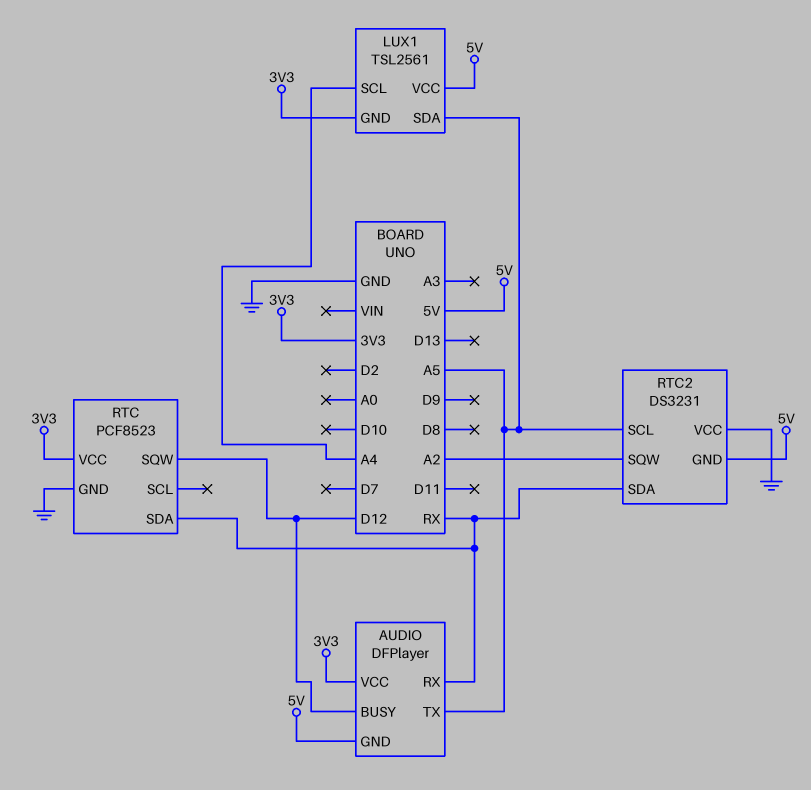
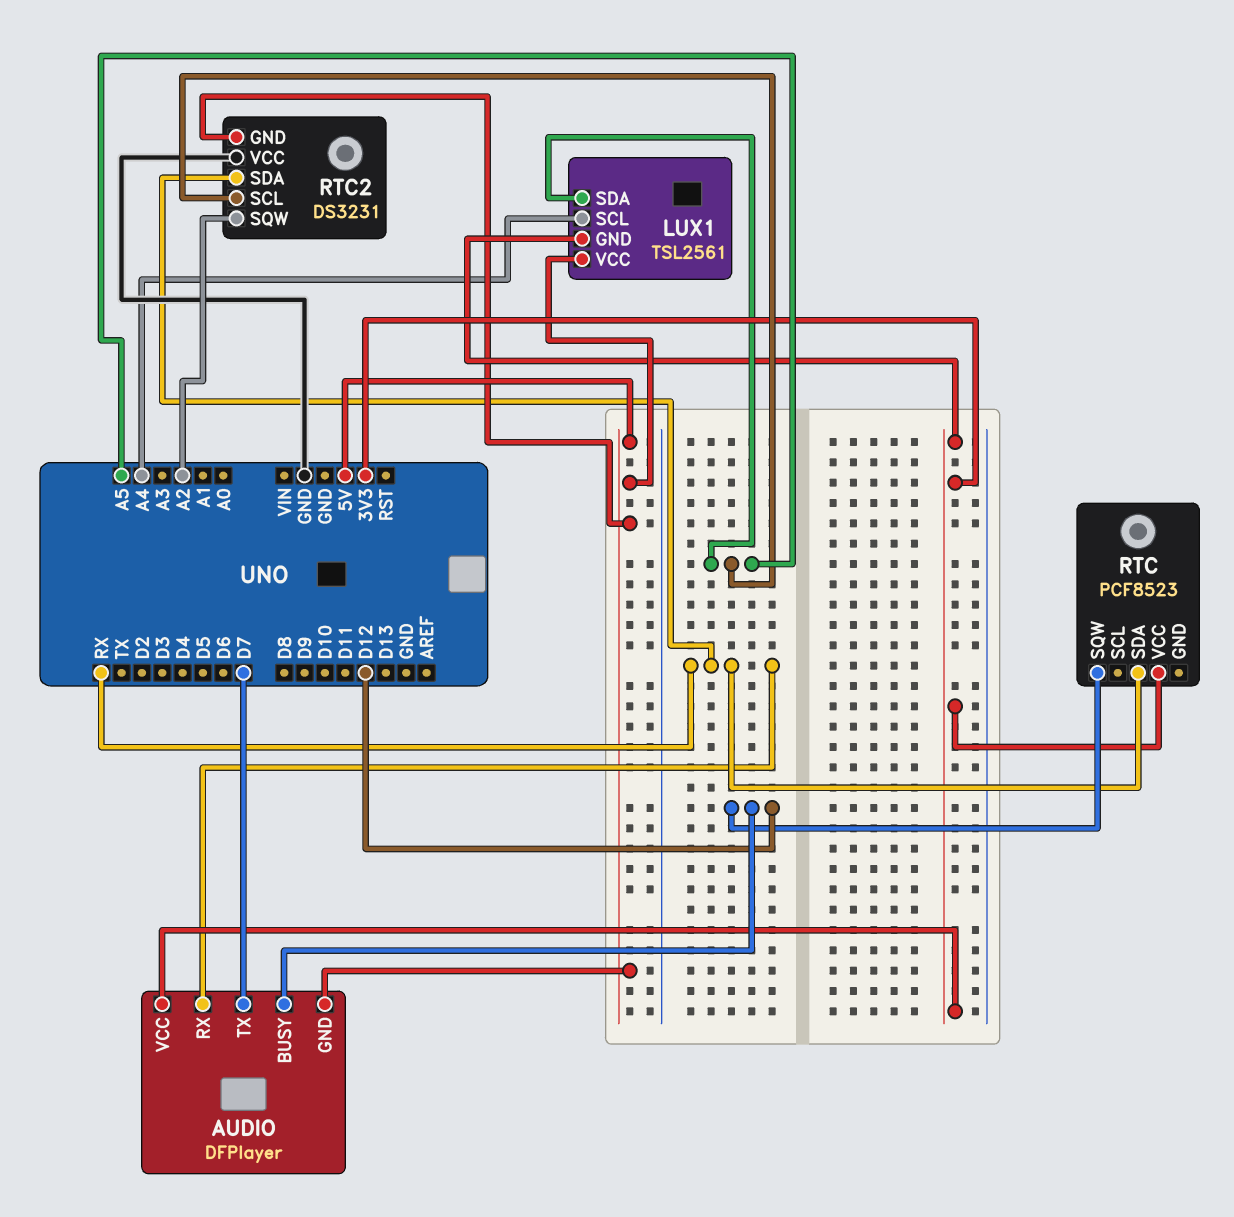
AUDIO pin TX: A5 -> D7
RTC pin GND: GND -> none

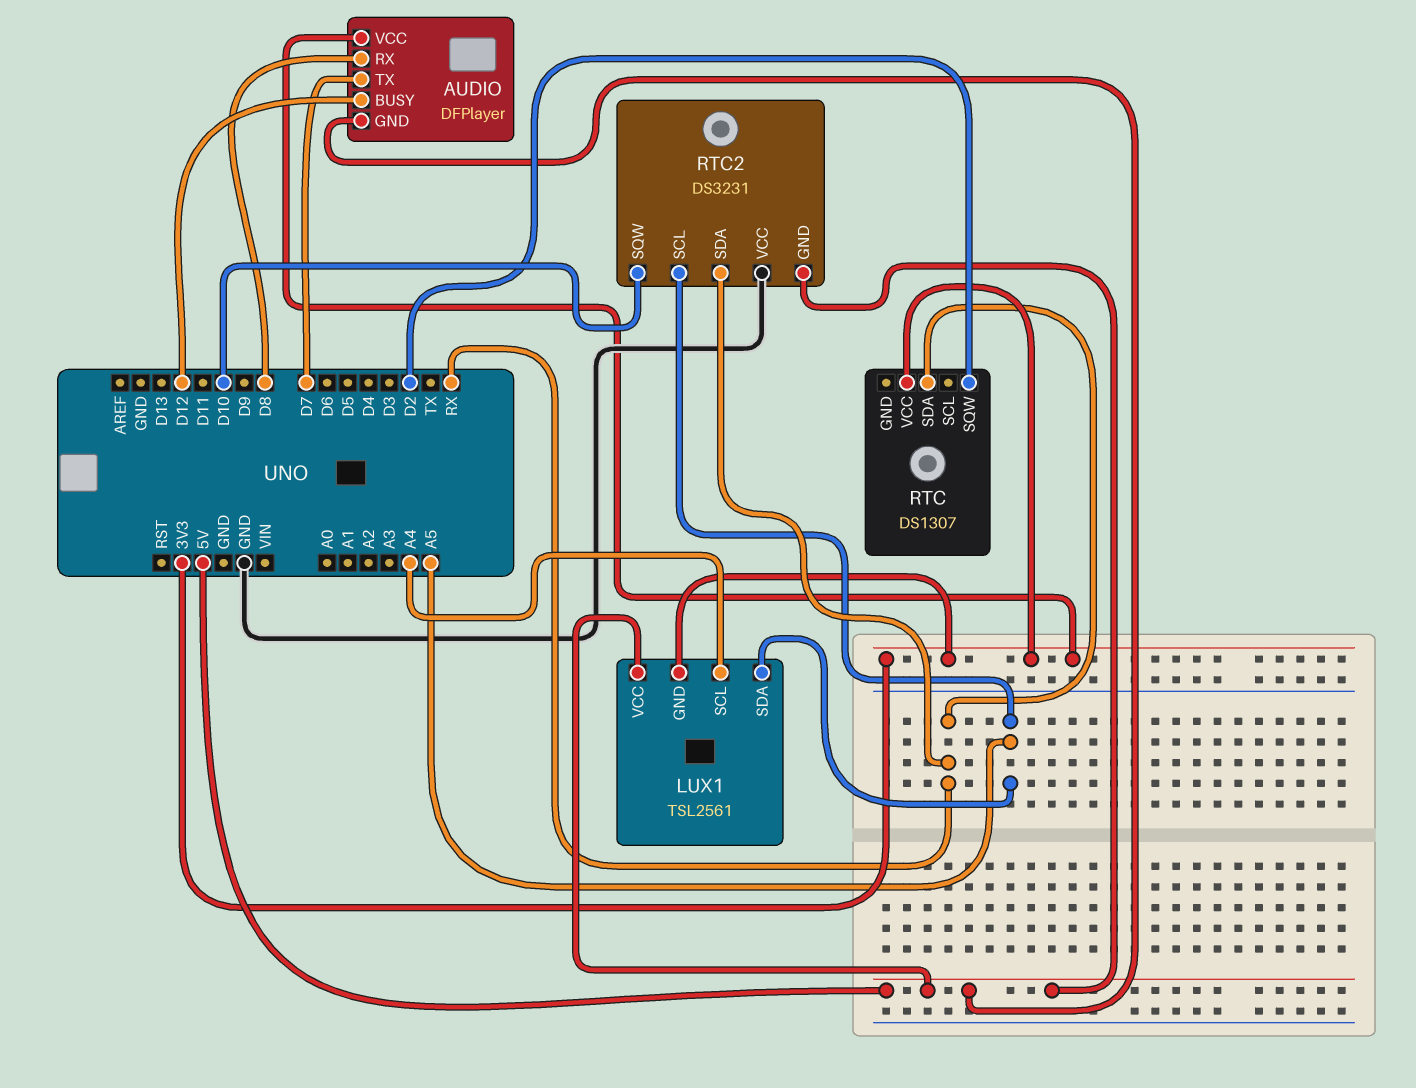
AUDIO pin RX: RX -> D8
RTC: PCF8523 -> DS1307
RTC pin SQW: D12 -> D2
RTC2 pin SQW: A2 -> D10

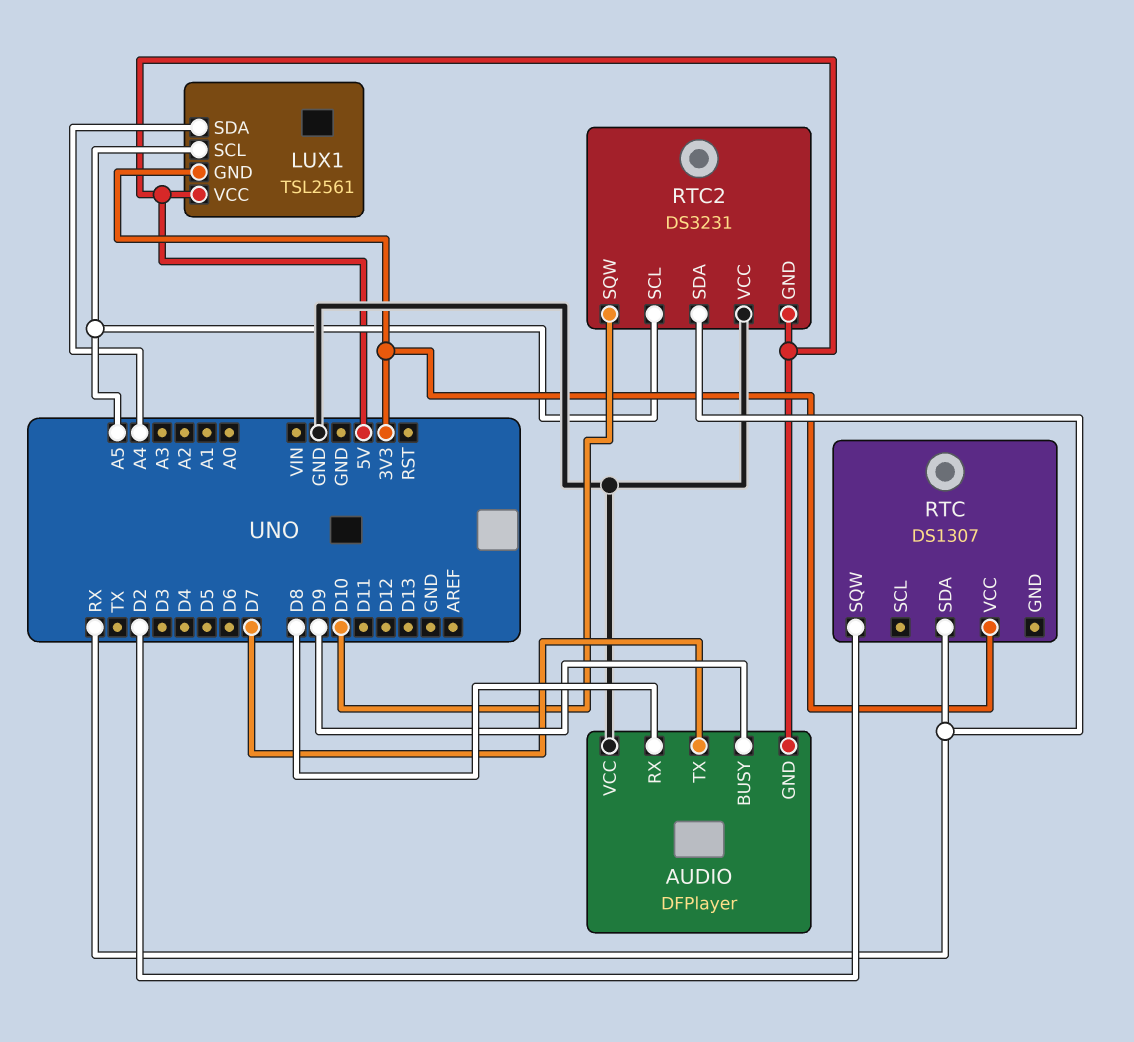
AUDIO pin BUSY: D12 -> D9
AUDIO pin VCC: 3V3 -> GND
LUX1 pin SCL: A4 -> A5
LUX1 pin SDA: A5 -> A4

